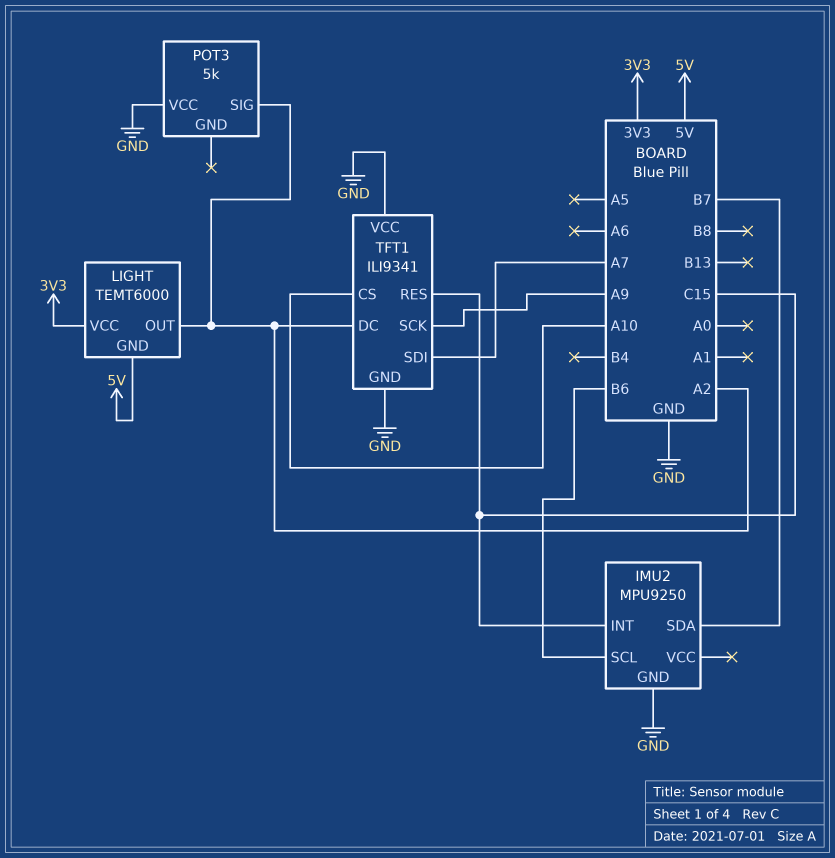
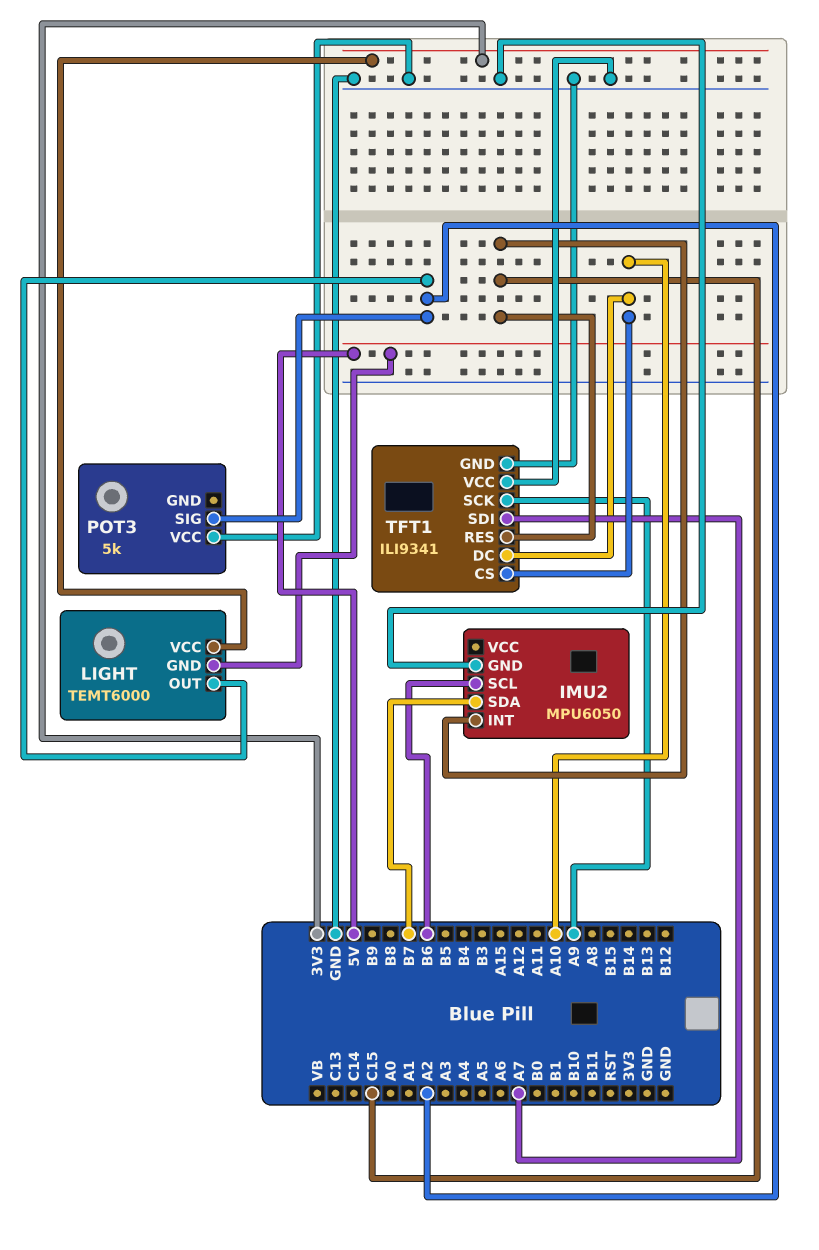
IMU2: MPU9250 -> MPU6050
TFT1 pin DC: A2 -> A10

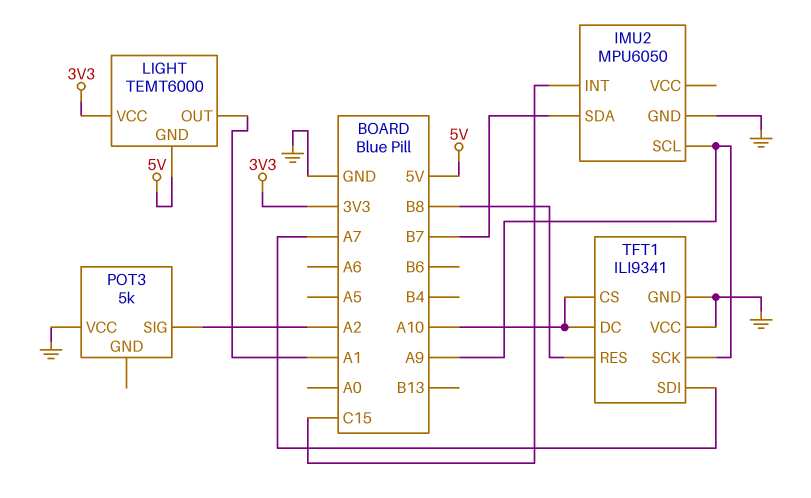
IMU2 pin SCL: B6 -> A9
LIGHT pin OUT: A2 -> A1
TFT1 pin RES: C15 -> B8

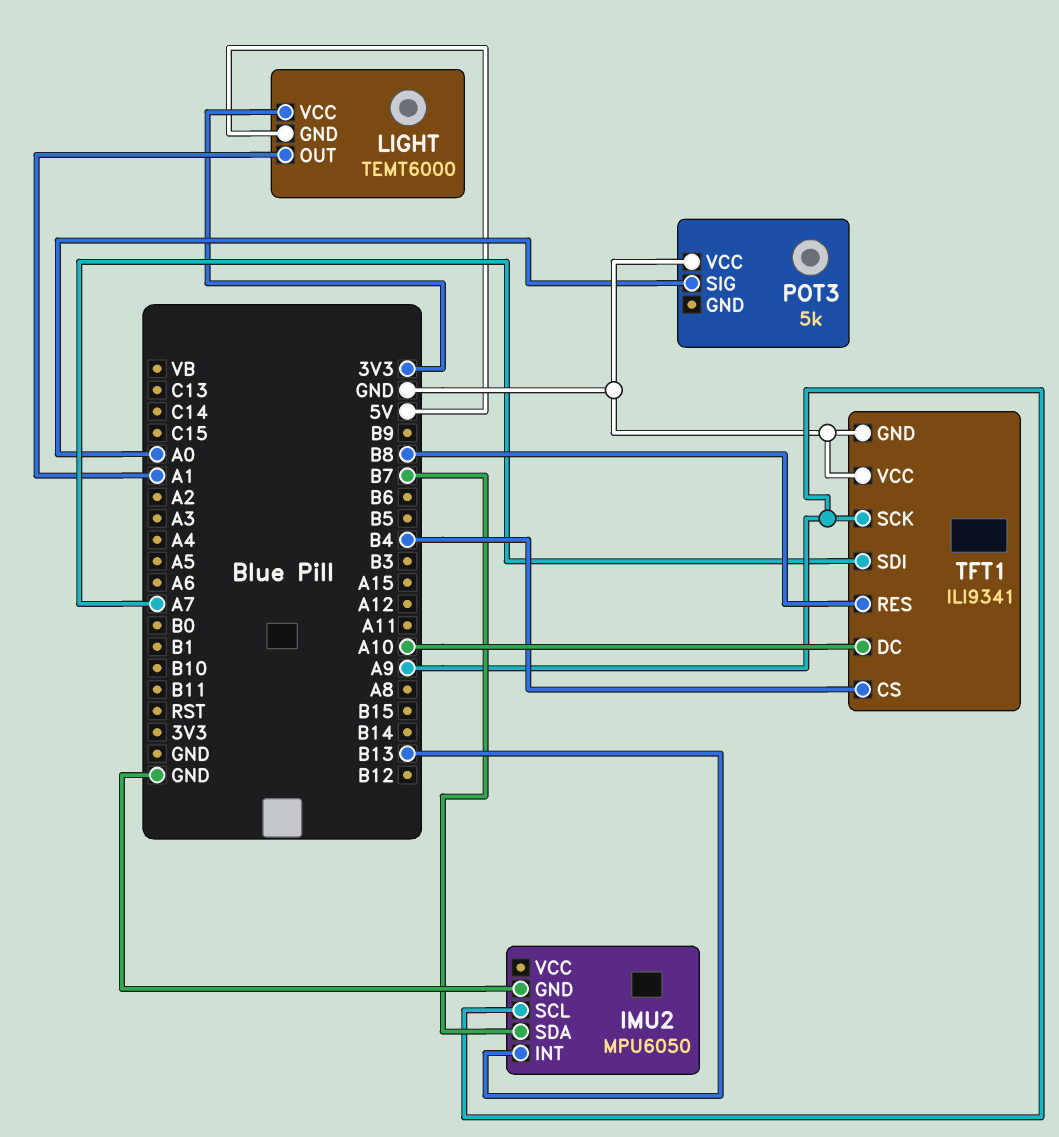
IMU2 pin INT: C15 -> B13
POT3 pin SIG: A2 -> A0
TFT1 pin CS: A10 -> B4

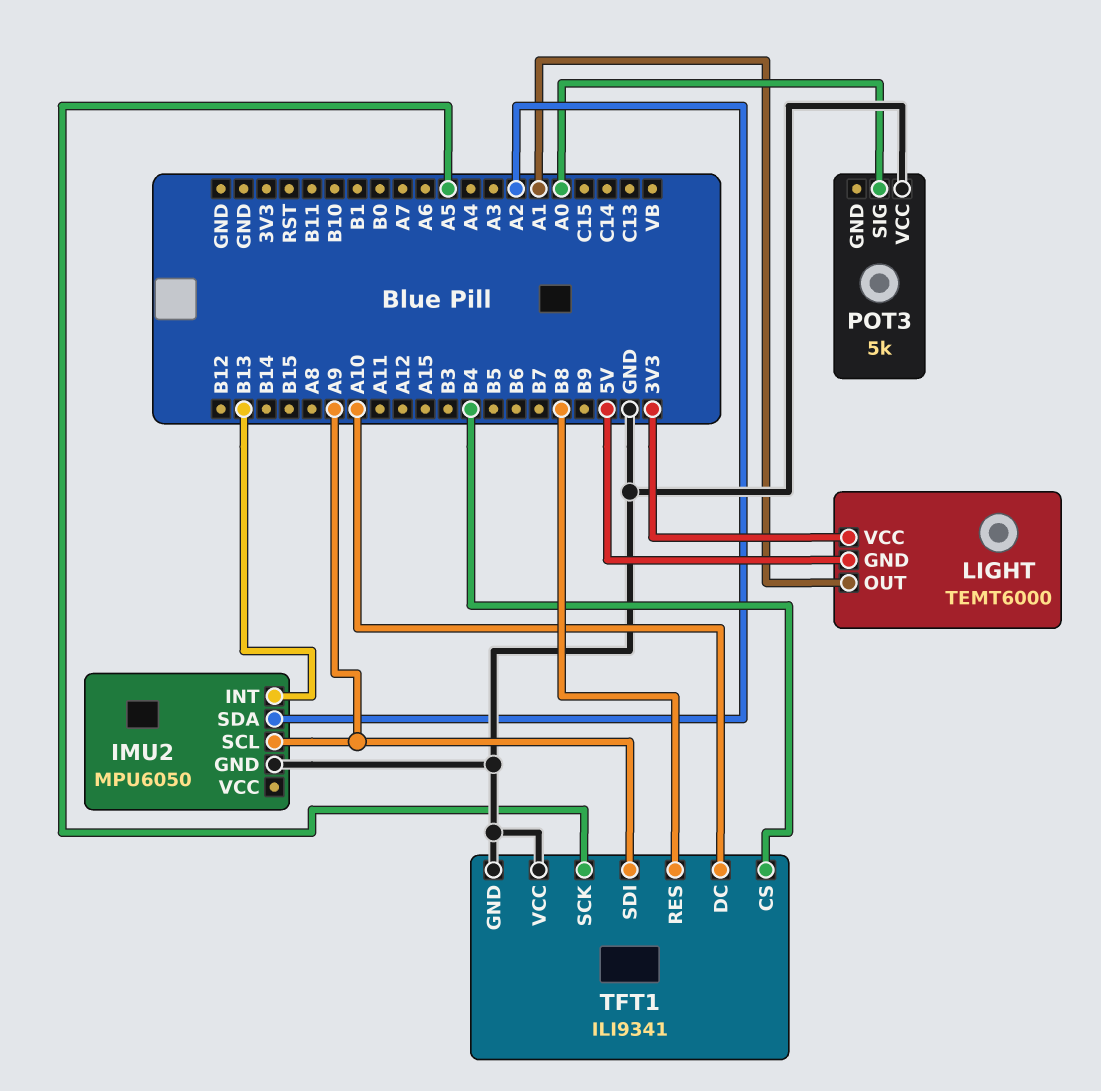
IMU2 pin SDA: B7 -> A2
TFT1 pin SCK: A9 -> A5
TFT1 pin SDI: A7 -> A9

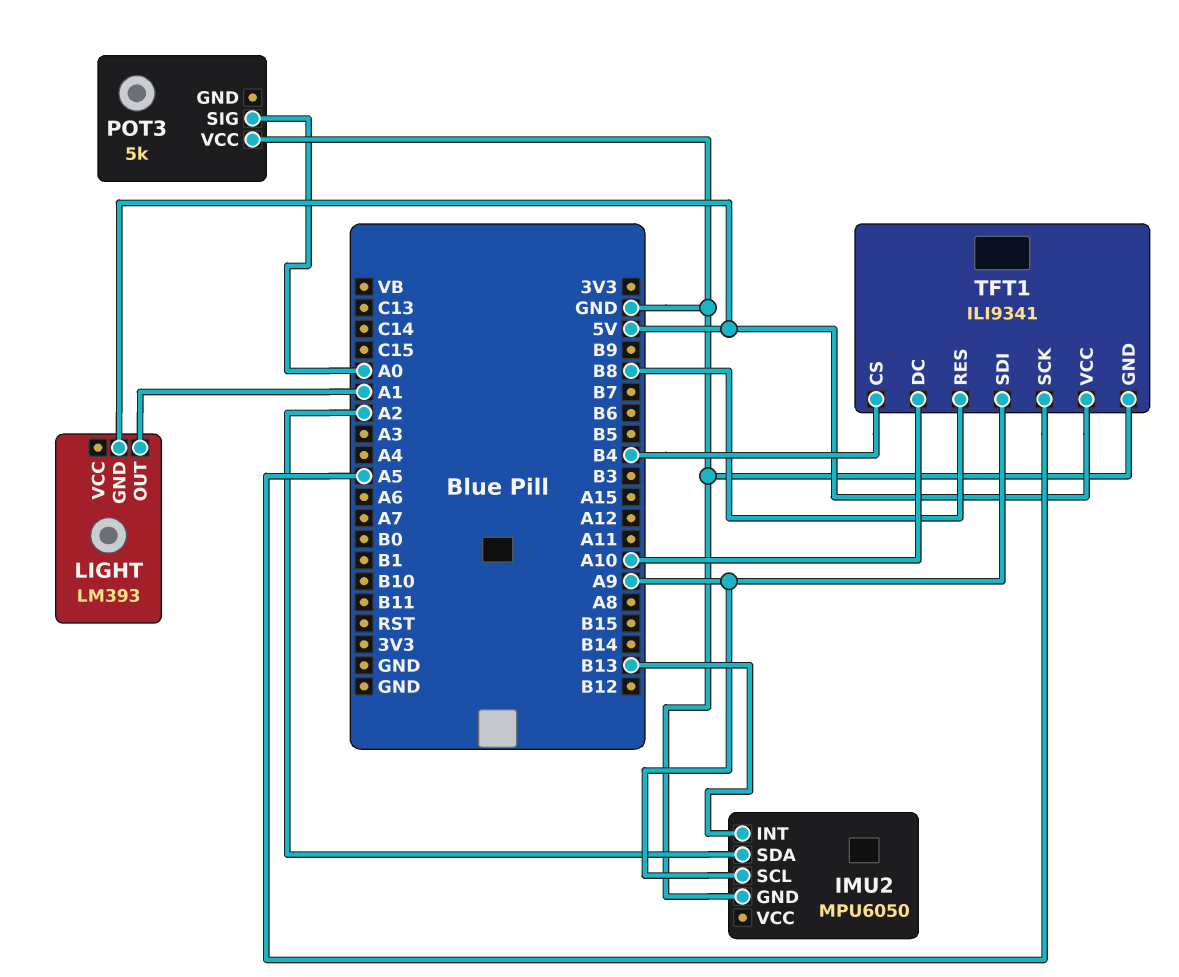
LIGHT: TEMT6000 -> LM393
LIGHT pin VCC: 3V3 -> none
TFT1 pin VCC: GND -> 5V

